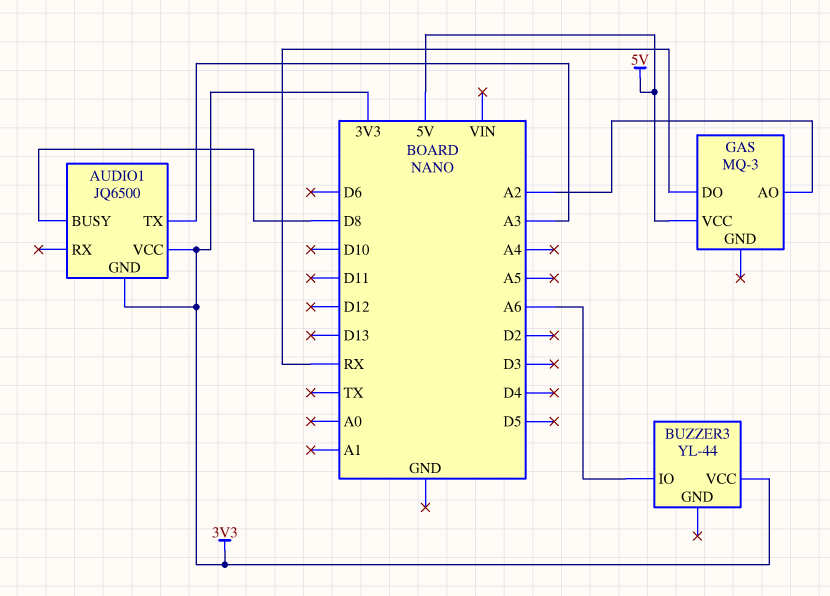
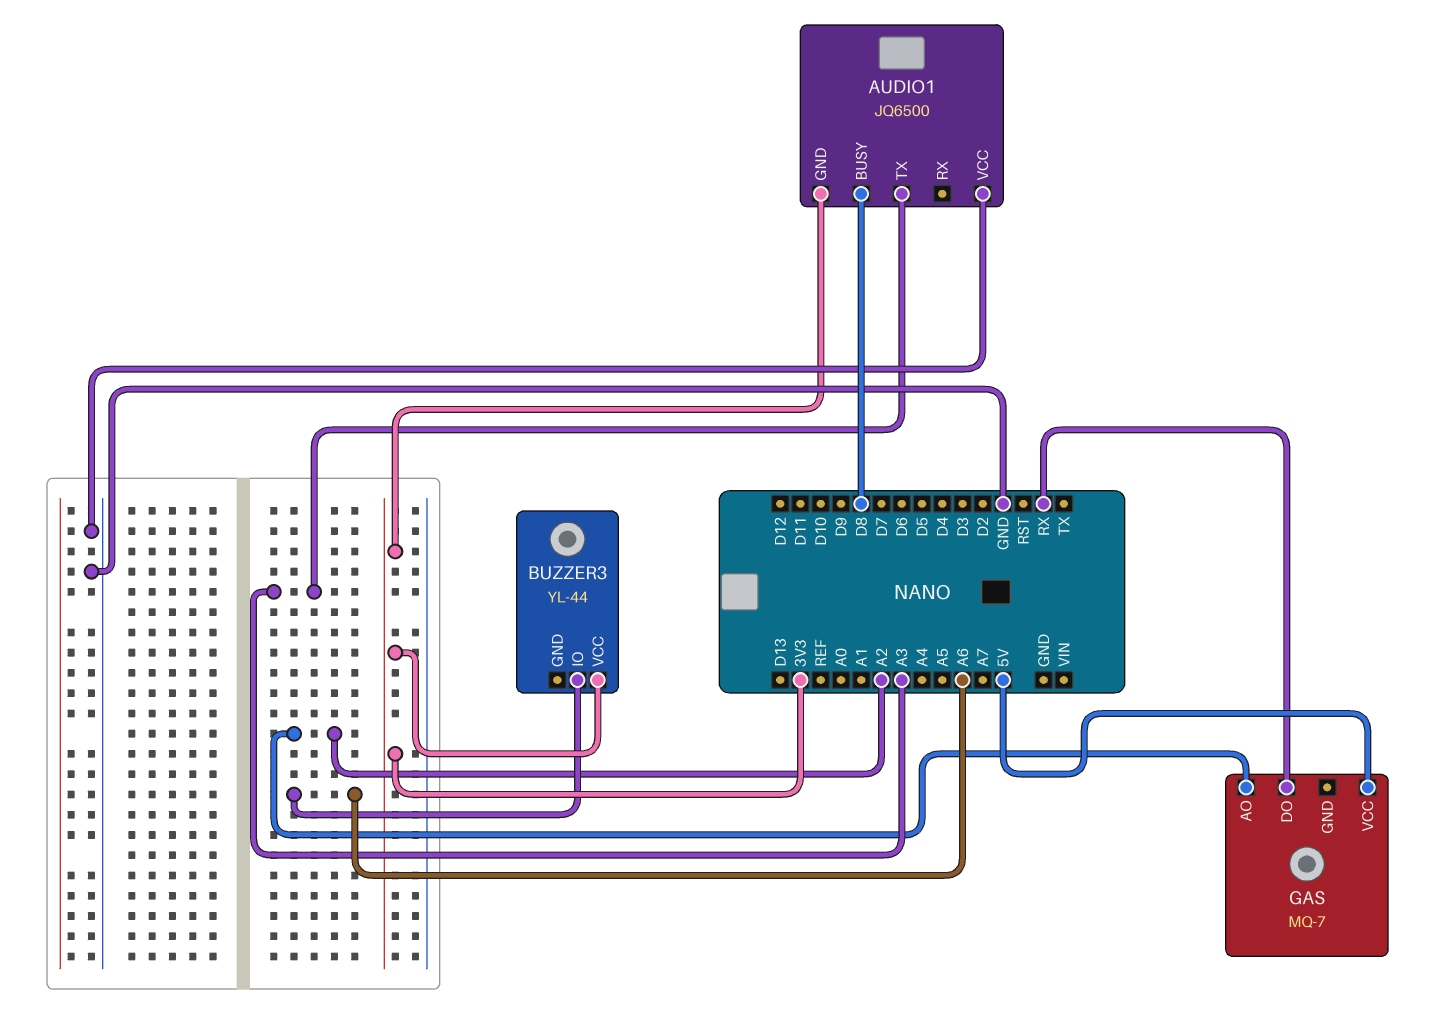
AUDIO1 pin VCC: 3V3 -> GND
GAS: MQ-3 -> MQ-7

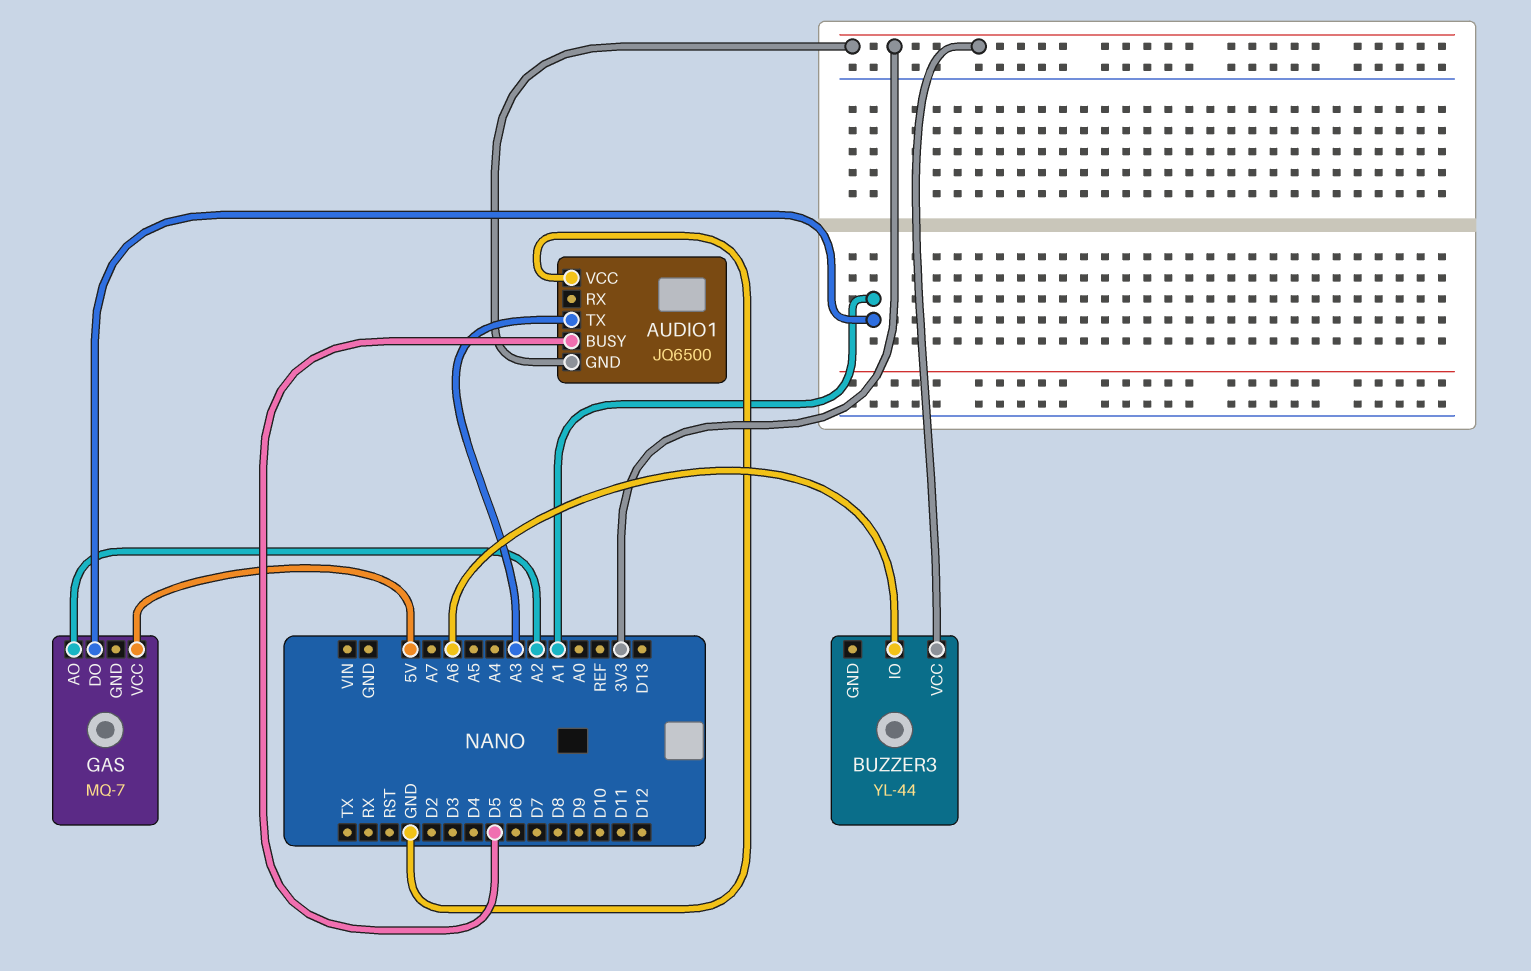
AUDIO1 pin BUSY: D8 -> D5
GAS pin DO: RX -> A1

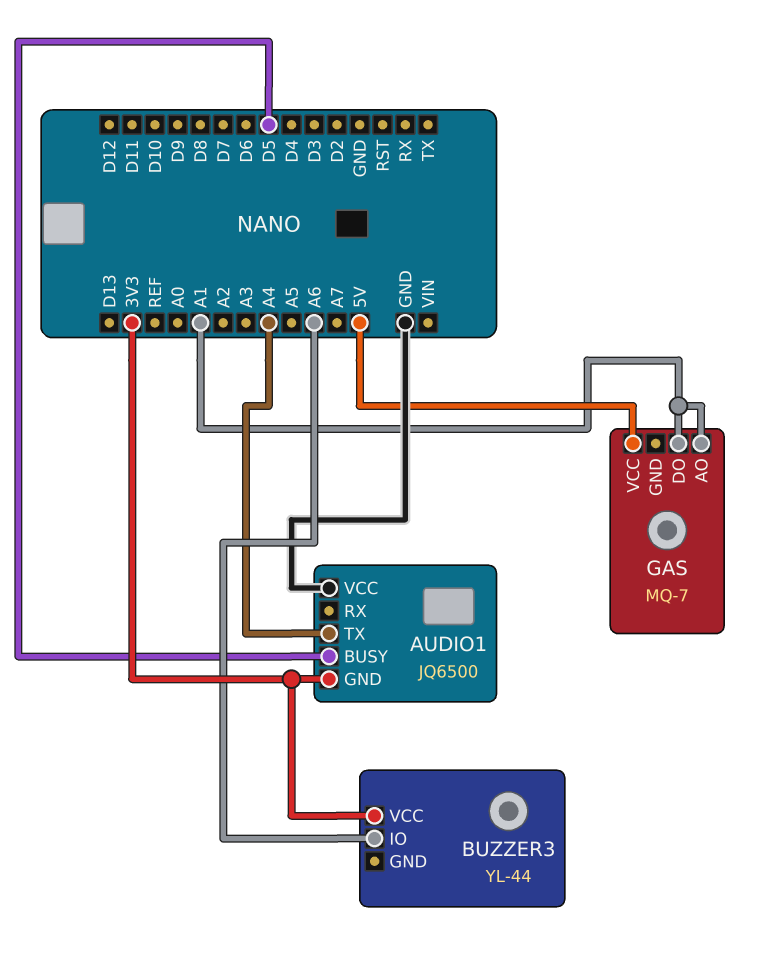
AUDIO1 pin TX: A3 -> A4
GAS pin AO: A2 -> A1

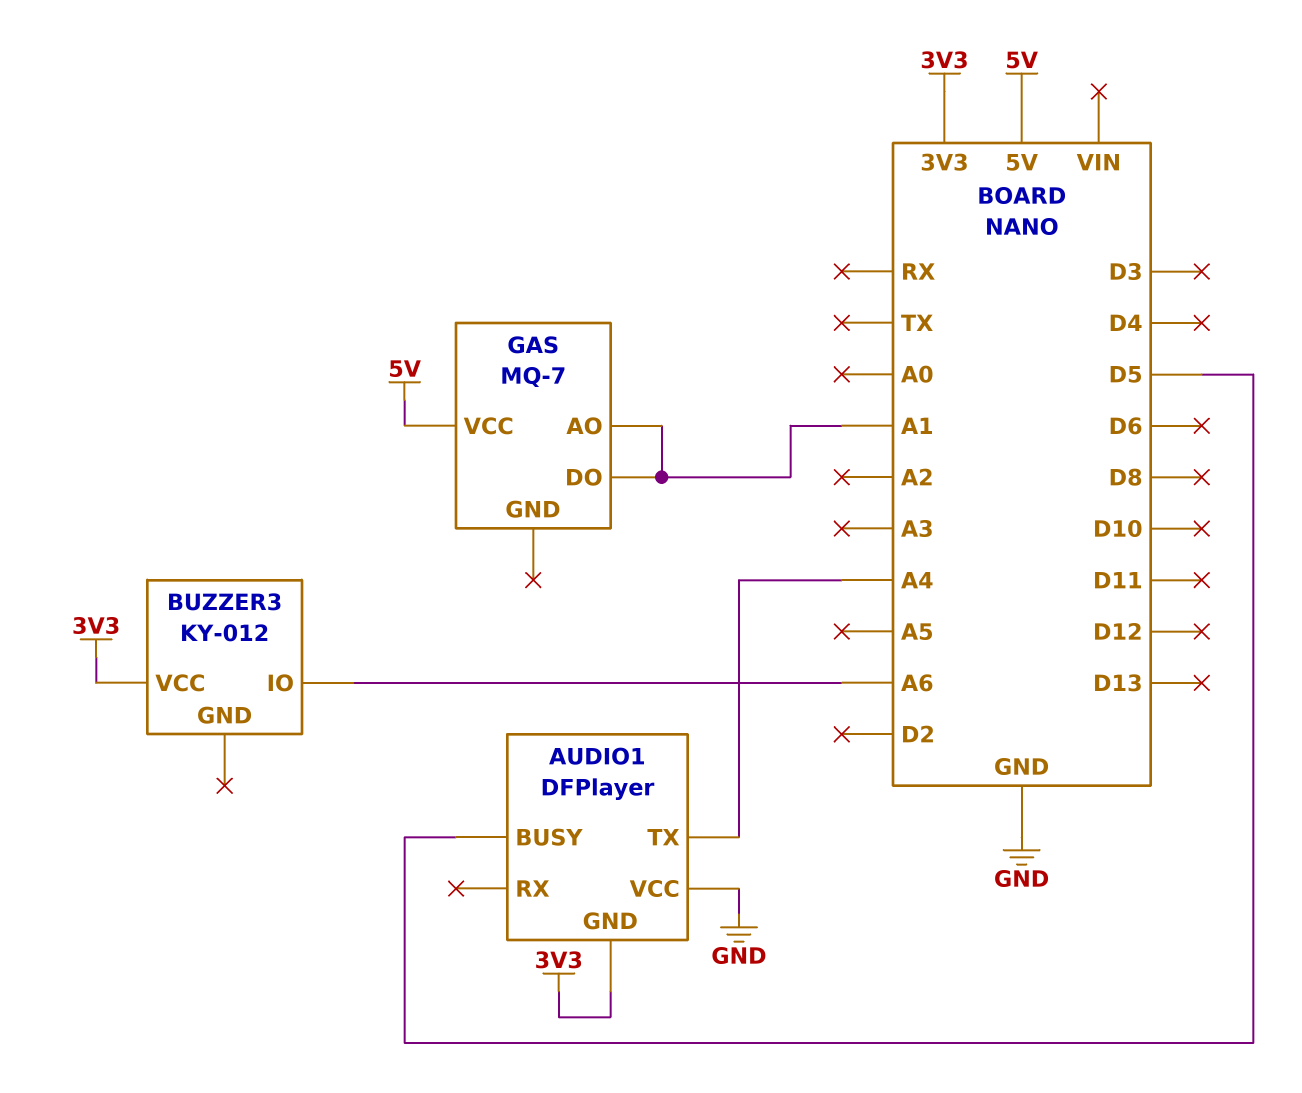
AUDIO1: JQ6500 -> DFPlayer
BUZZER3: YL-44 -> KY-012

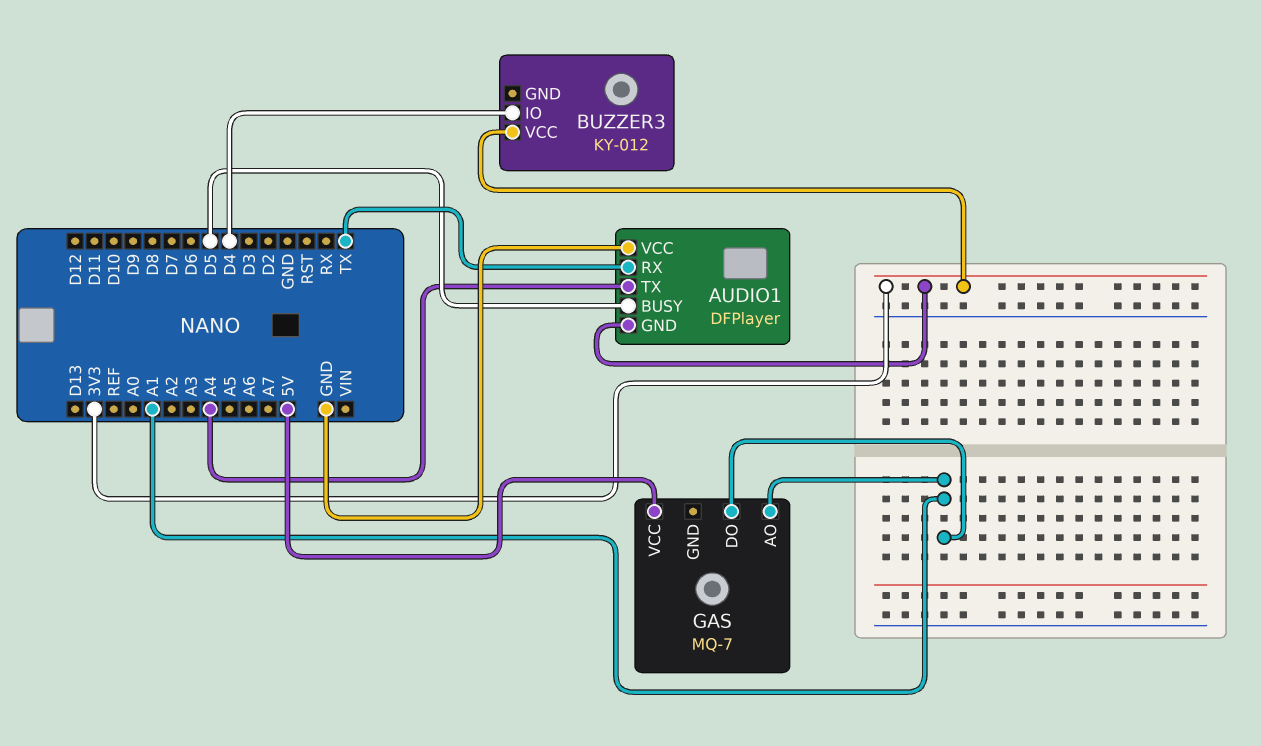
AUDIO1 pin RX: none -> TX
BUZZER3 pin IO: A6 -> D4

